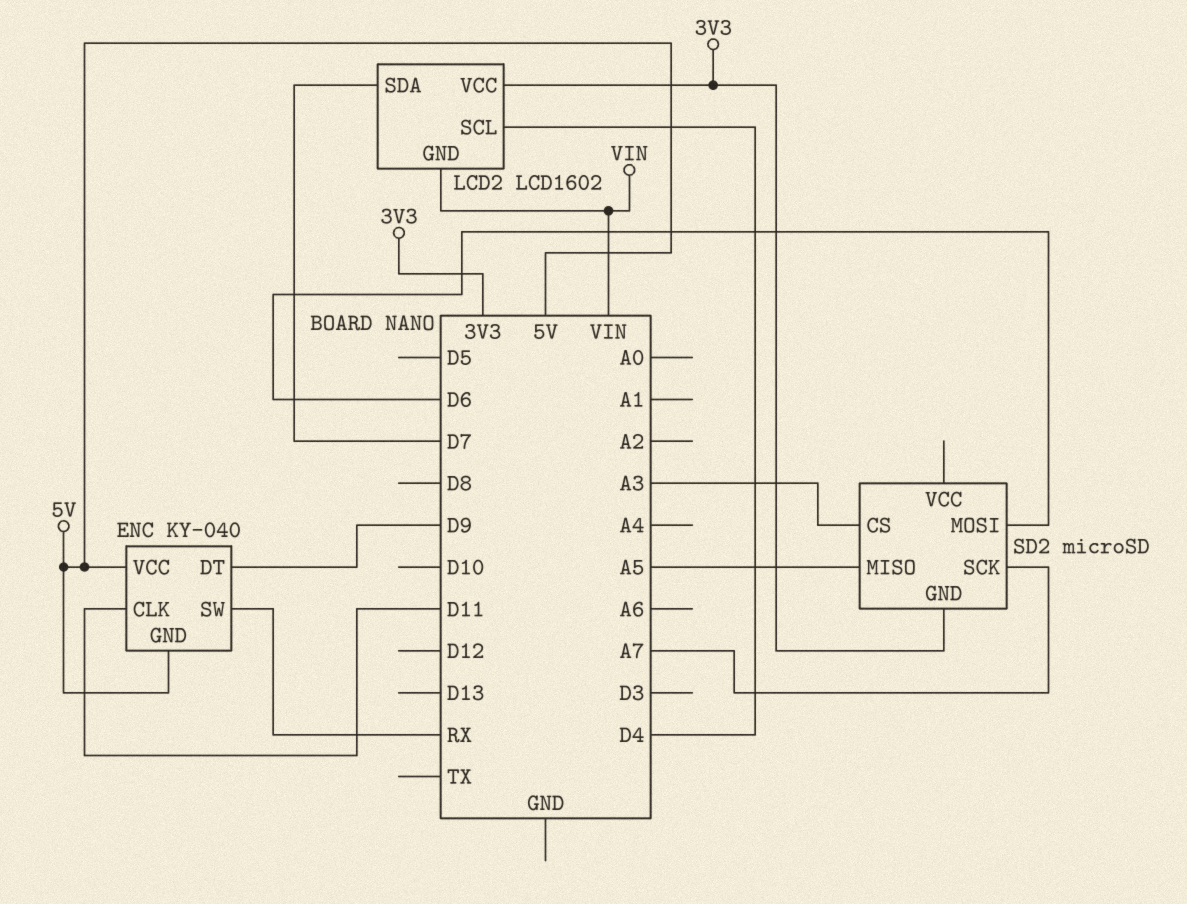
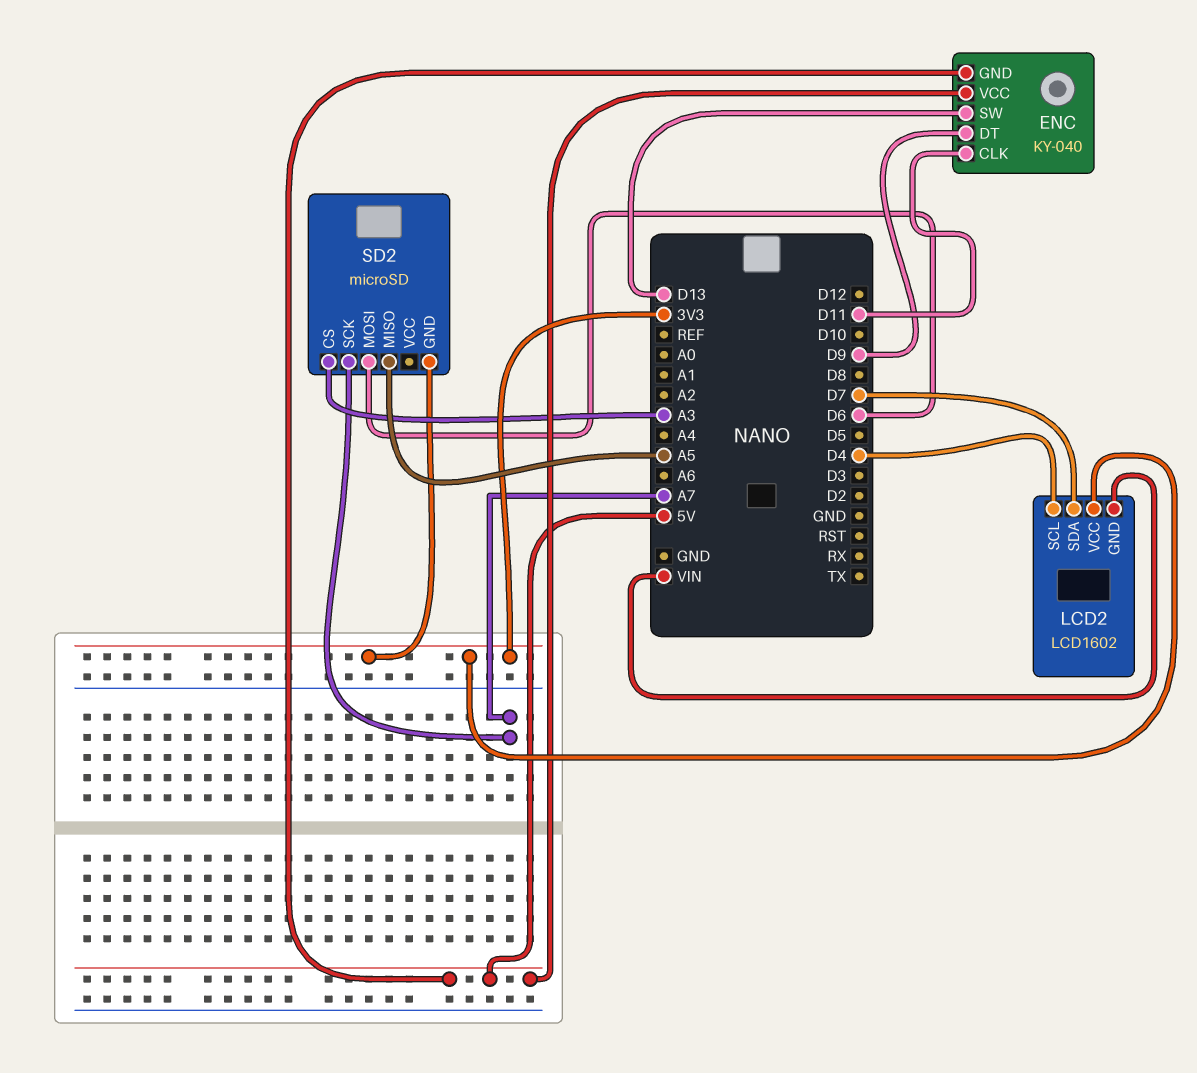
ENC pin SW: RX -> D13

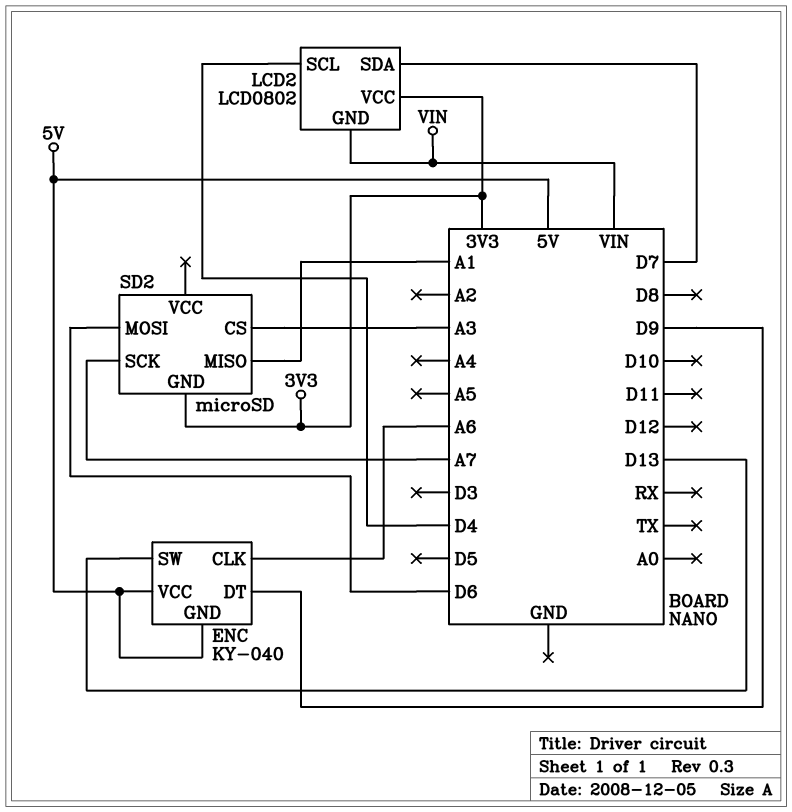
ENC pin CLK: D11 -> A6
LCD2: LCD1602 -> LCD0802
SD2 pin MISO: A5 -> A1

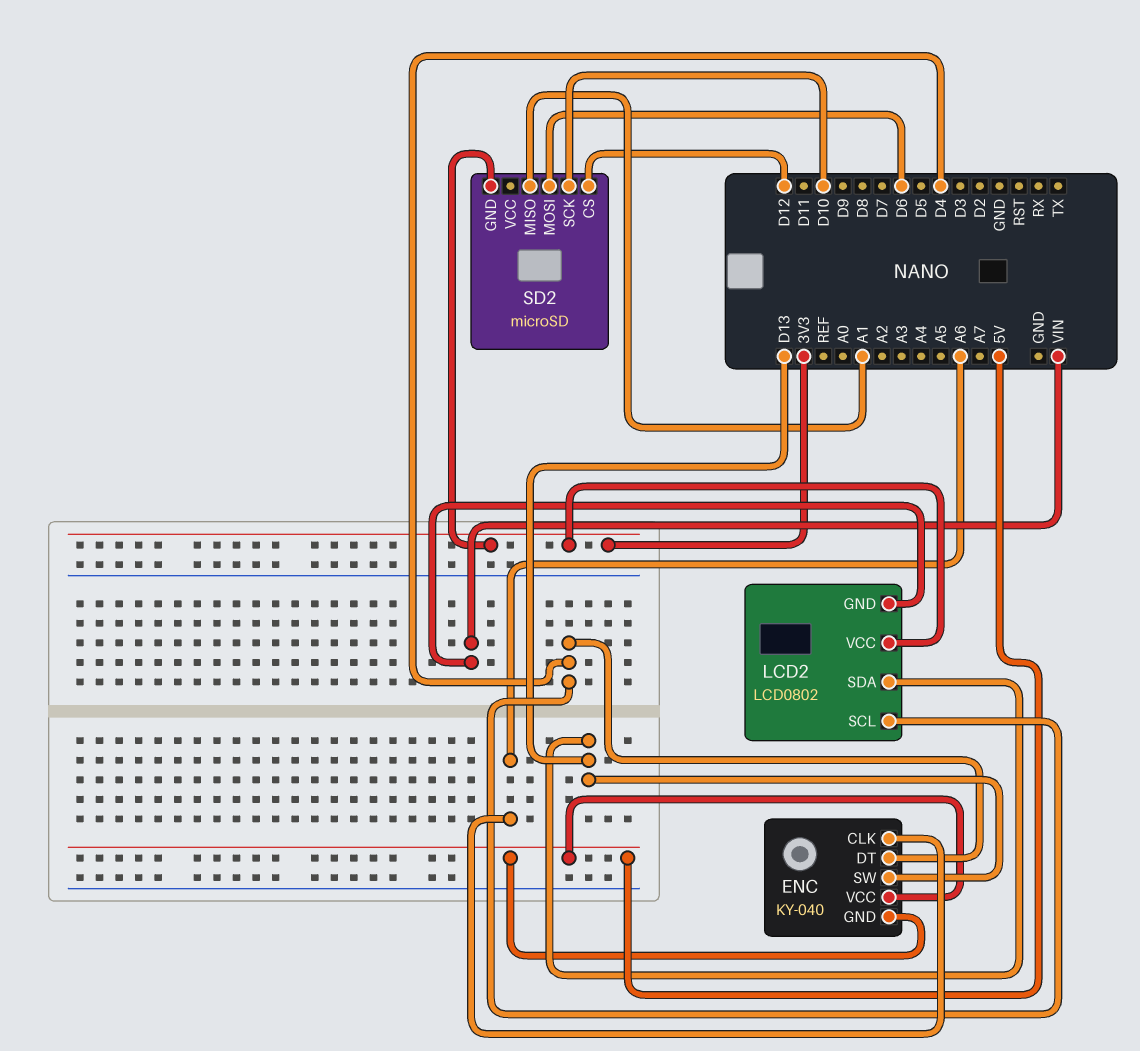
ENC pin DT: D9 -> D4
LCD2 pin SDA: D7 -> D13
SD2 pin CS: A3 -> D12
SD2 pin SCK: A7 -> D10

